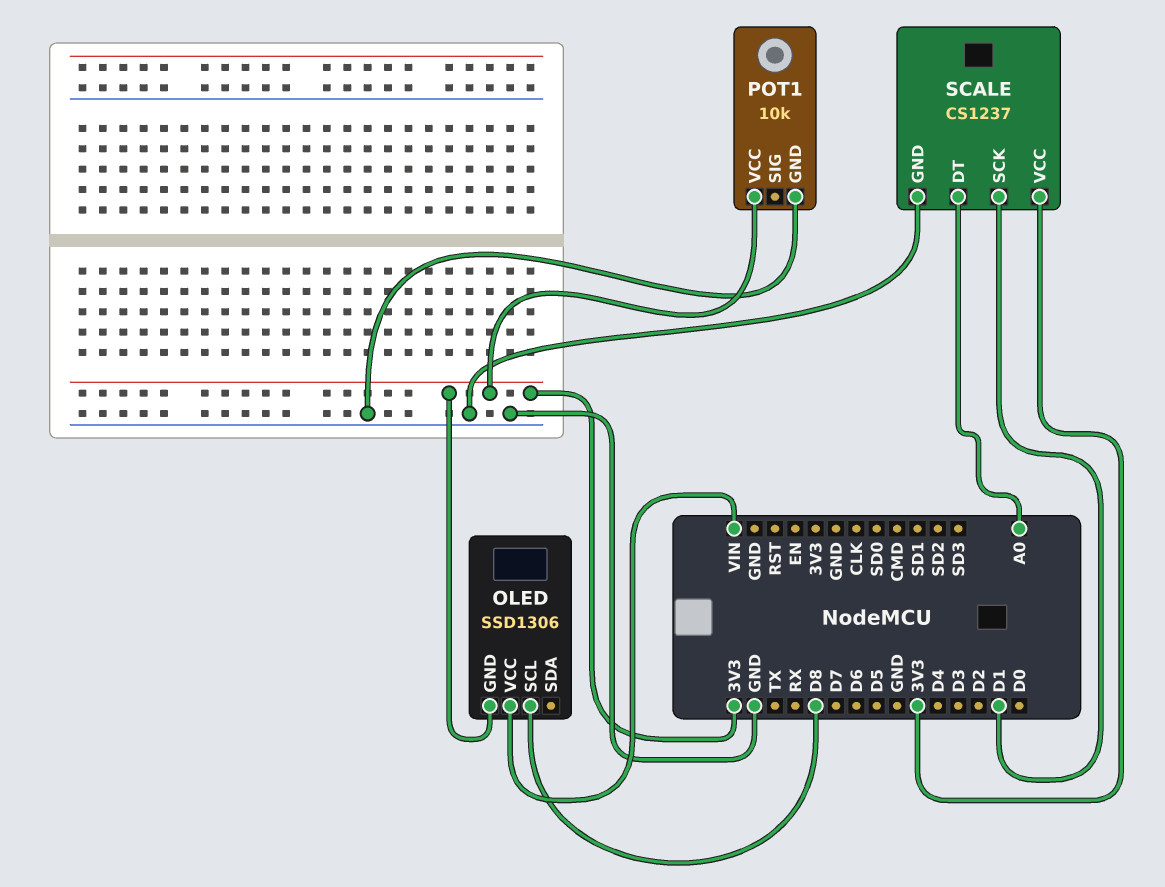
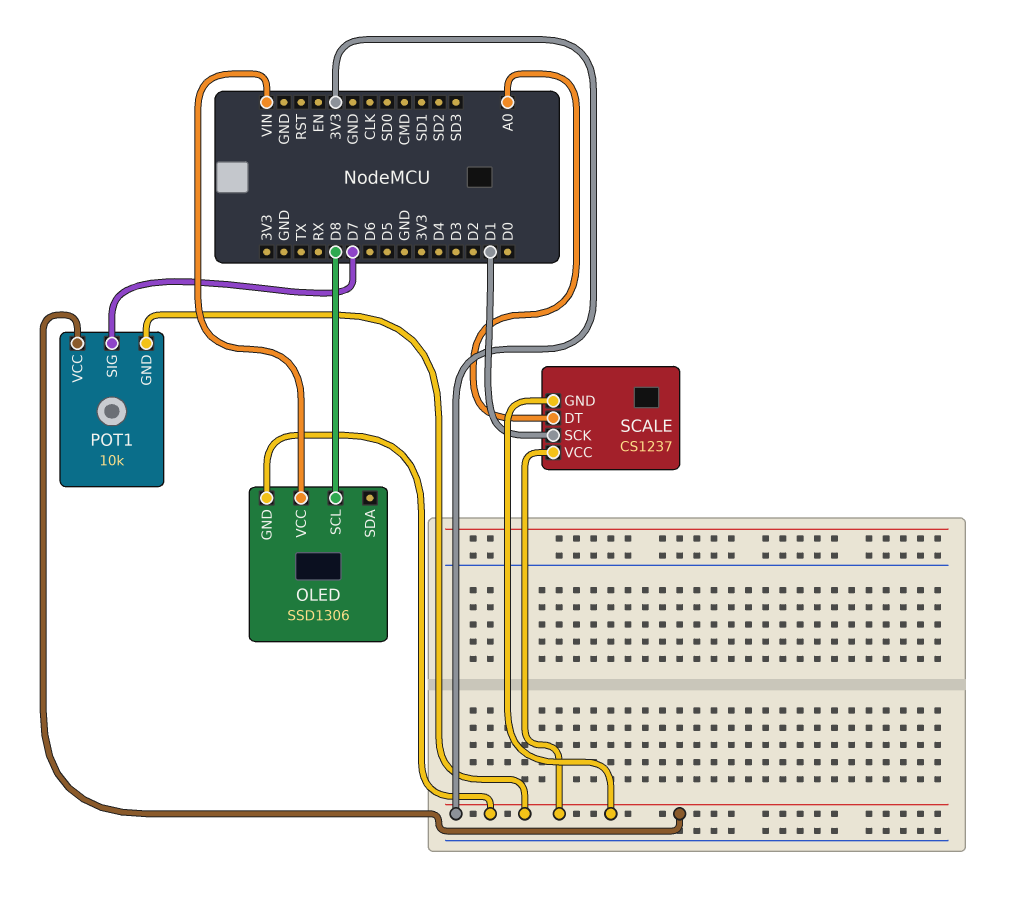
POT1 pin GND: GND -> 3V3
POT1 pin SIG: none -> D7
SCALE pin GND: GND -> 3V3

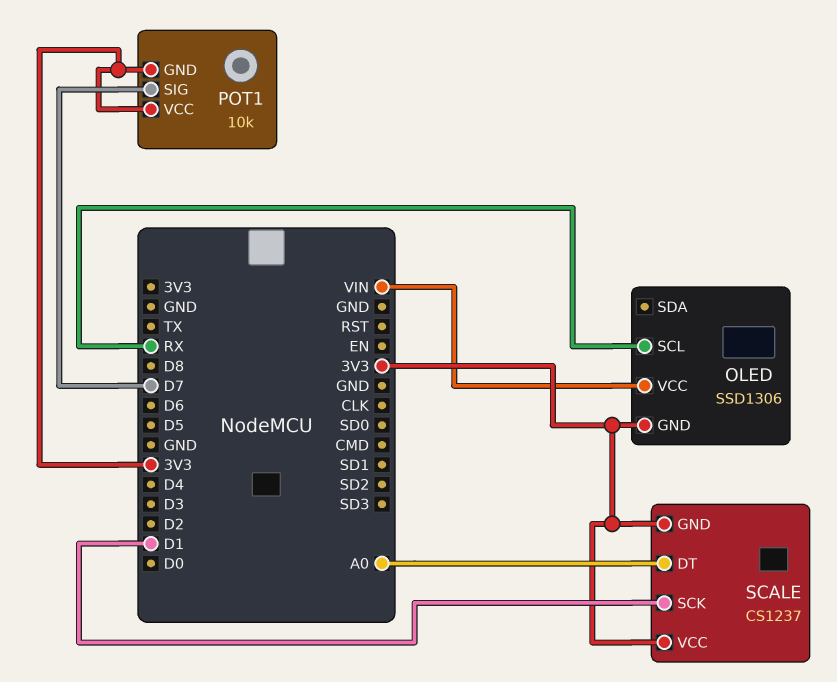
OLED pin SCL: D8 -> RX

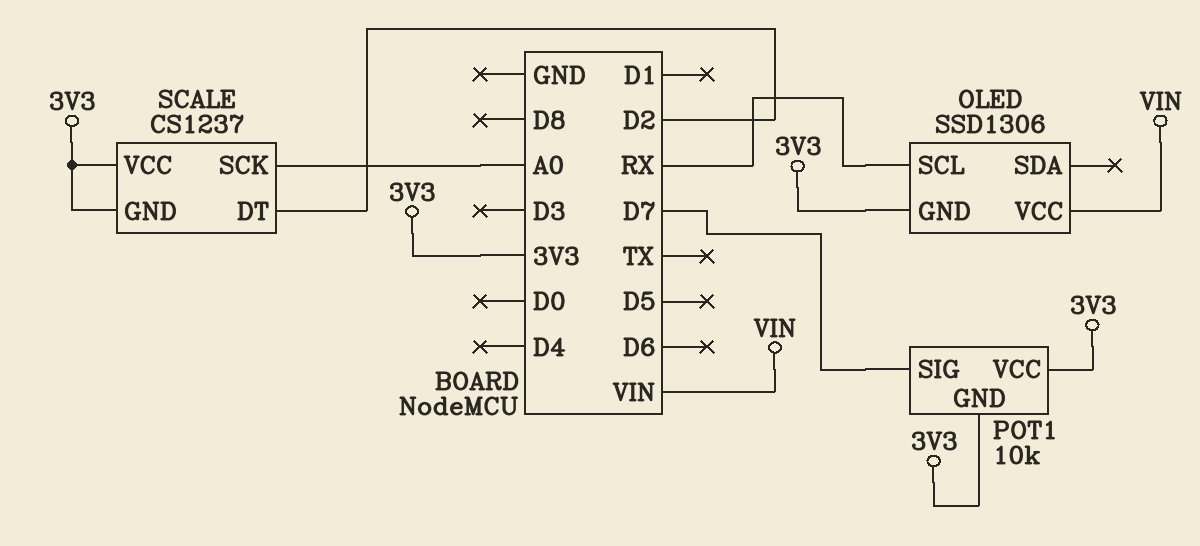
SCALE pin DT: A0 -> D2
SCALE pin SCK: D1 -> A0

